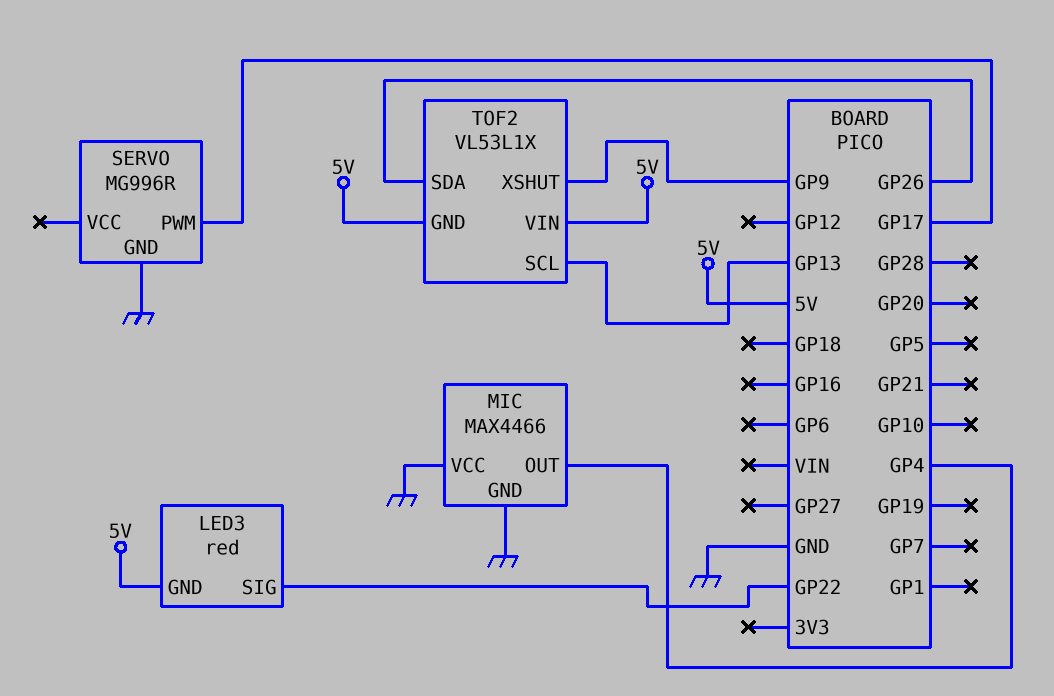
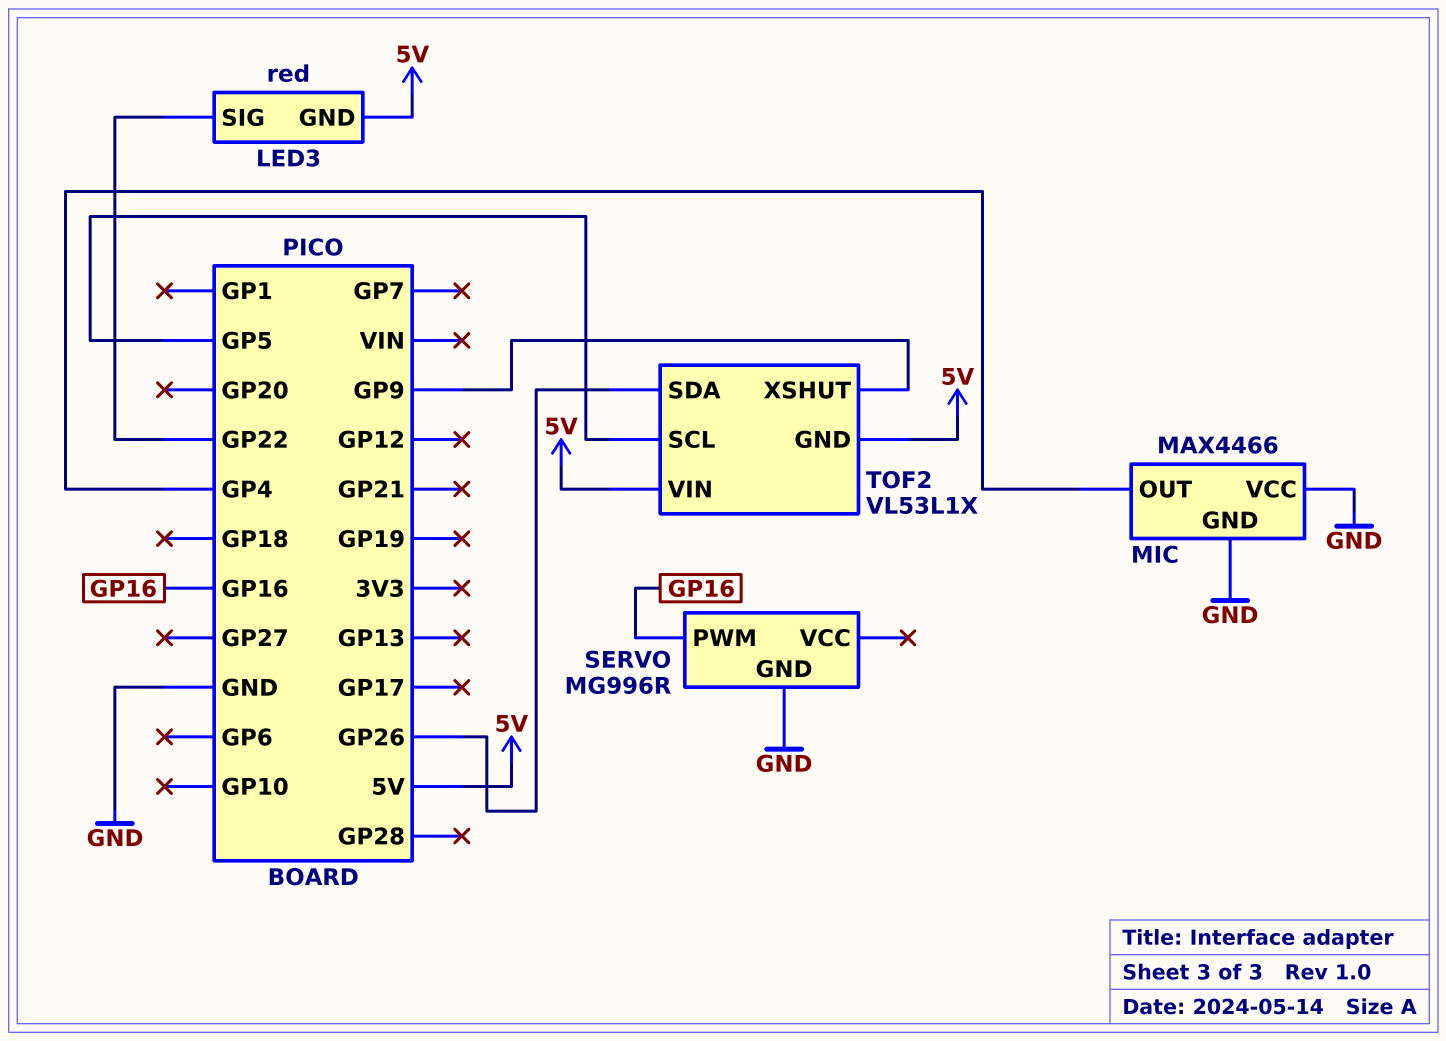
SERVO pin PWM: GP17 -> GP16
TOF2 pin SCL: GP13 -> GP5

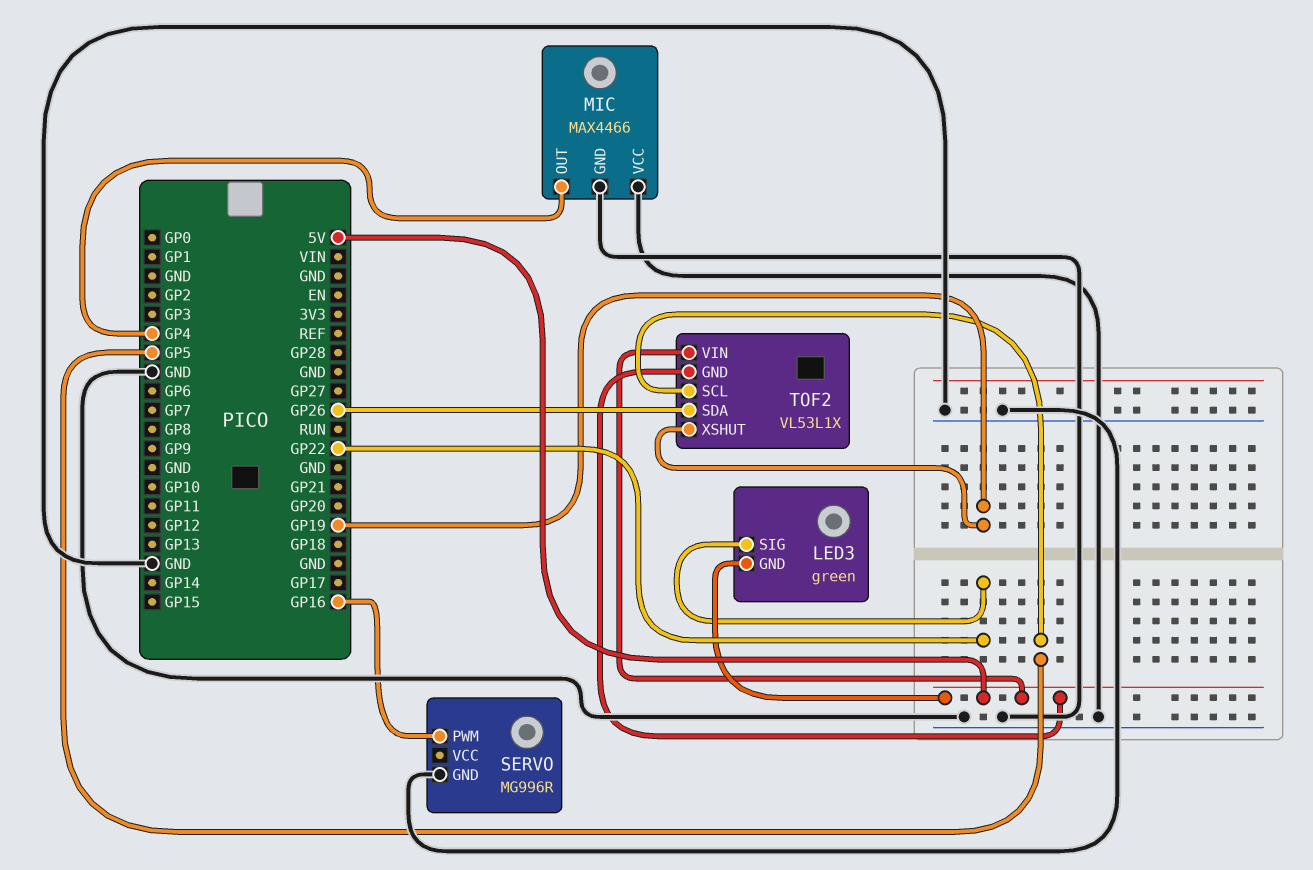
LED3: red -> green
TOF2 pin XSHUT: GP9 -> GP19

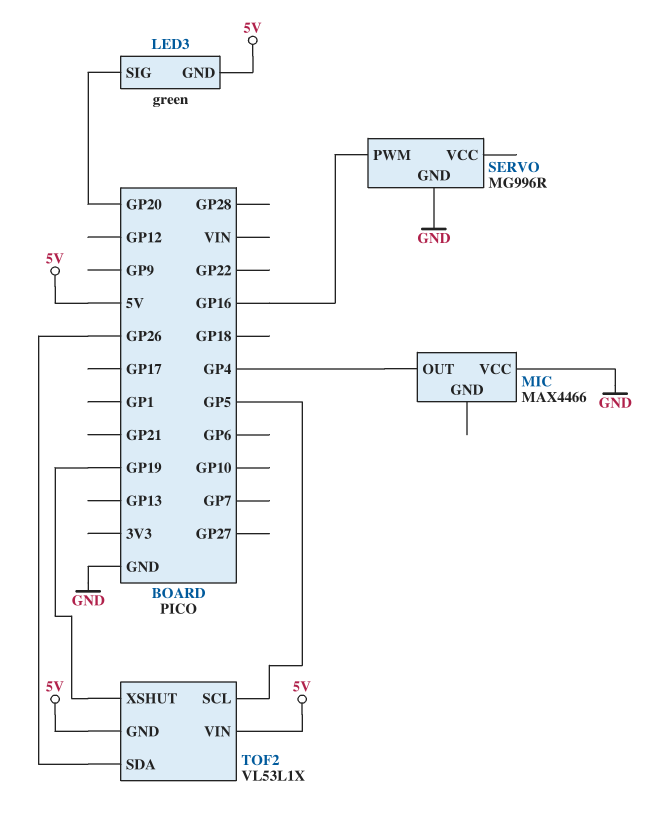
LED3 pin SIG: GP22 -> GP20
MIC pin GND: GND -> none

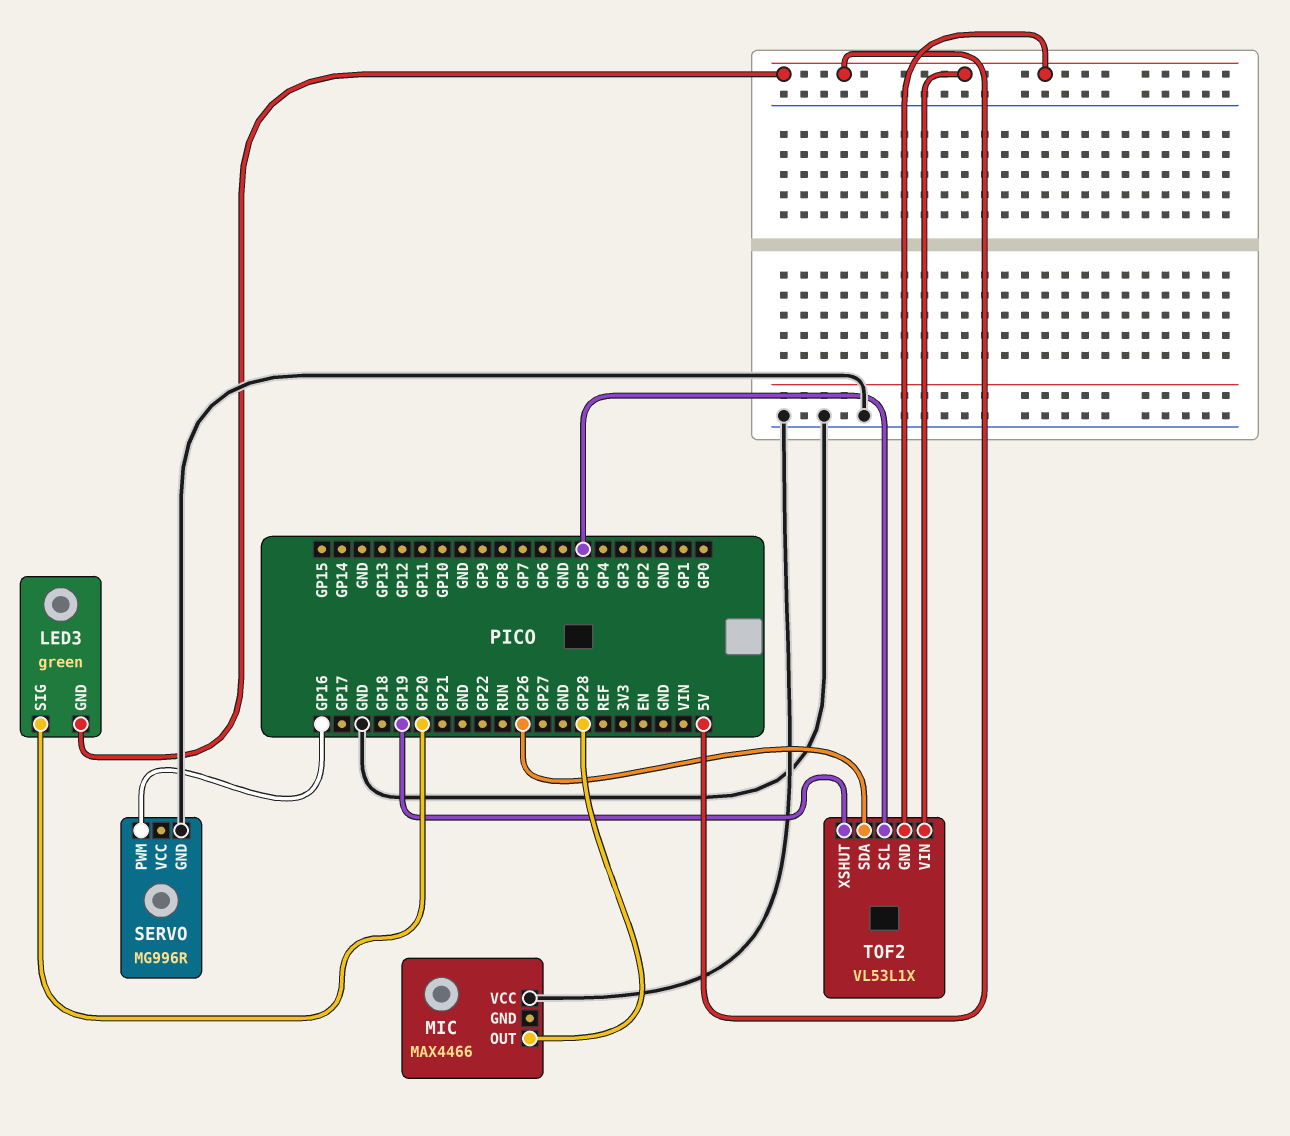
MIC pin OUT: GP4 -> GP28

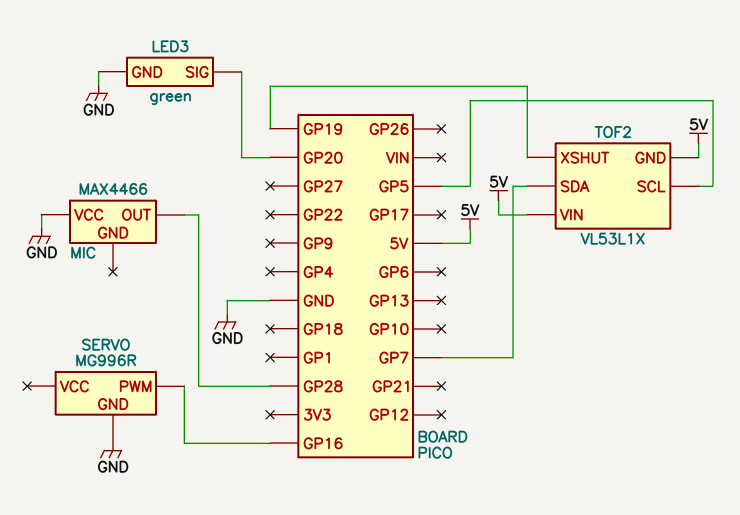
LED3 pin GND: 5V -> GND
TOF2 pin SDA: GP26 -> GP7

